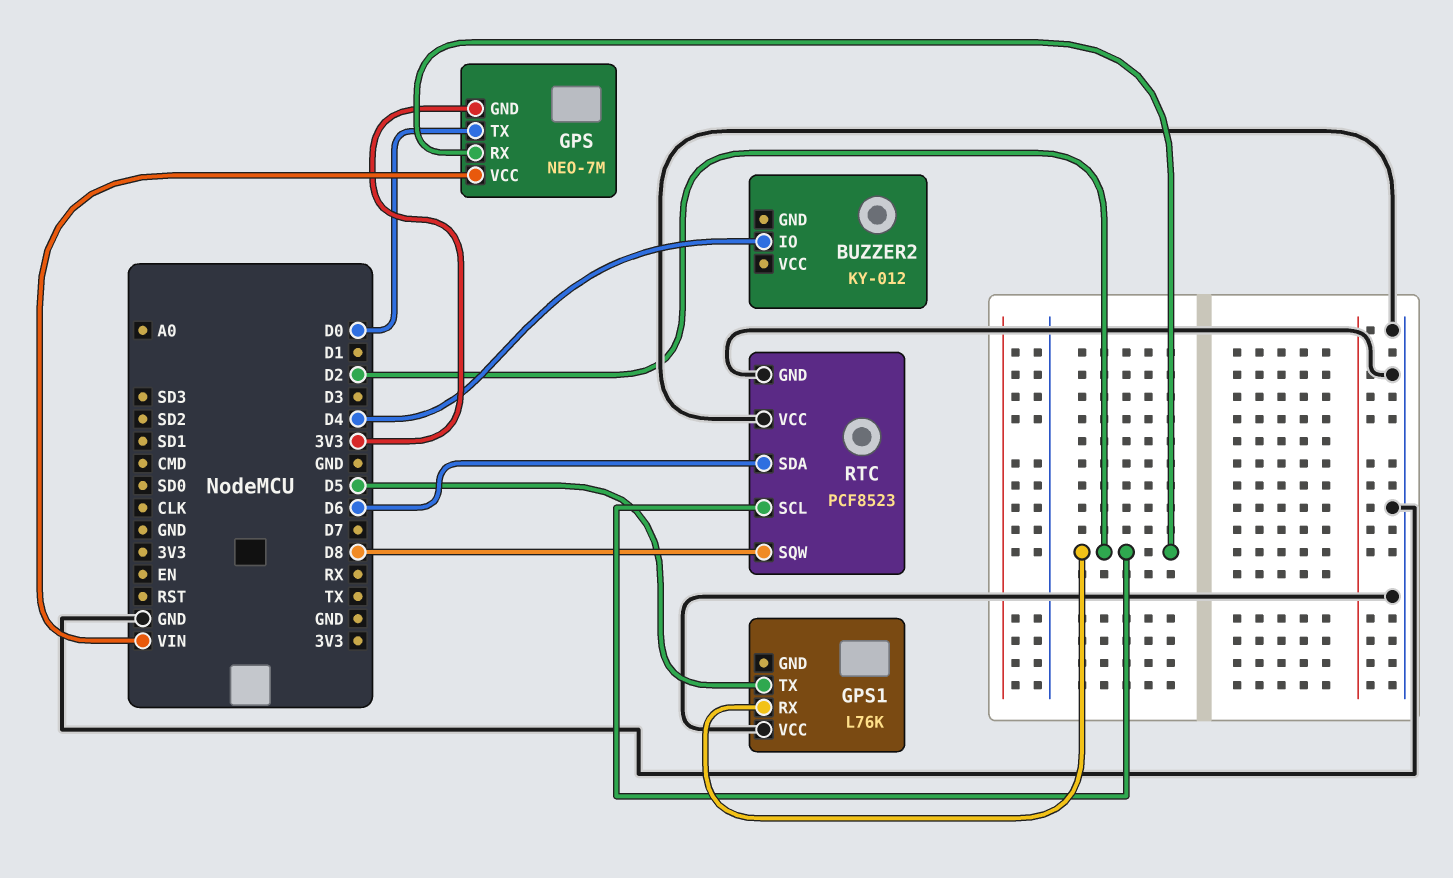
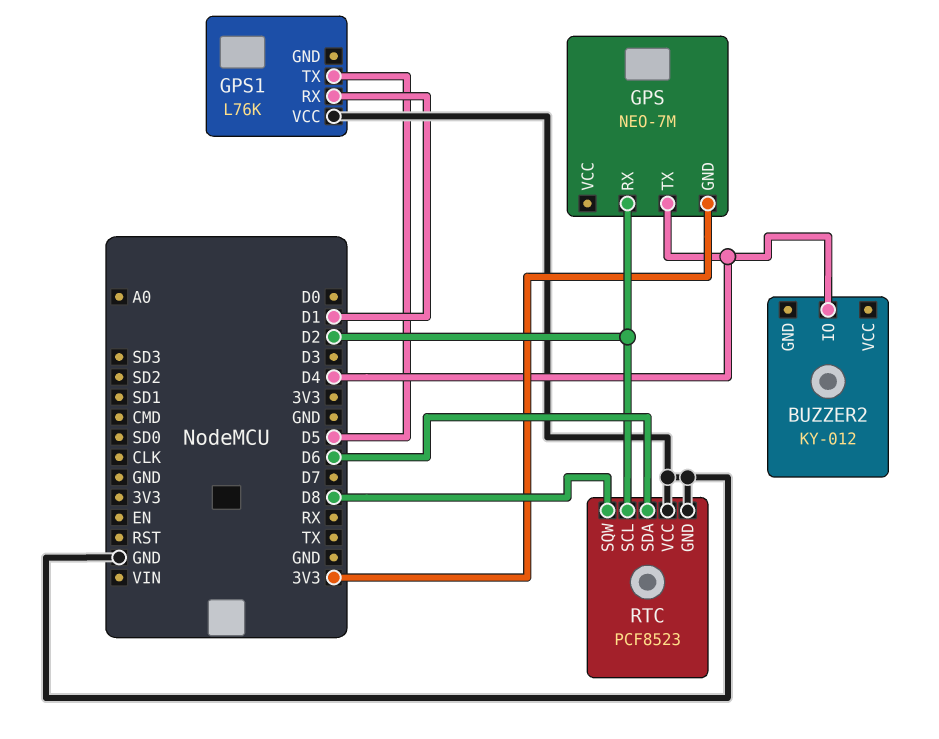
GPS pin TX: D0 -> D4
GPS pin VCC: VIN -> none
GPS1 pin RX: D2 -> D1

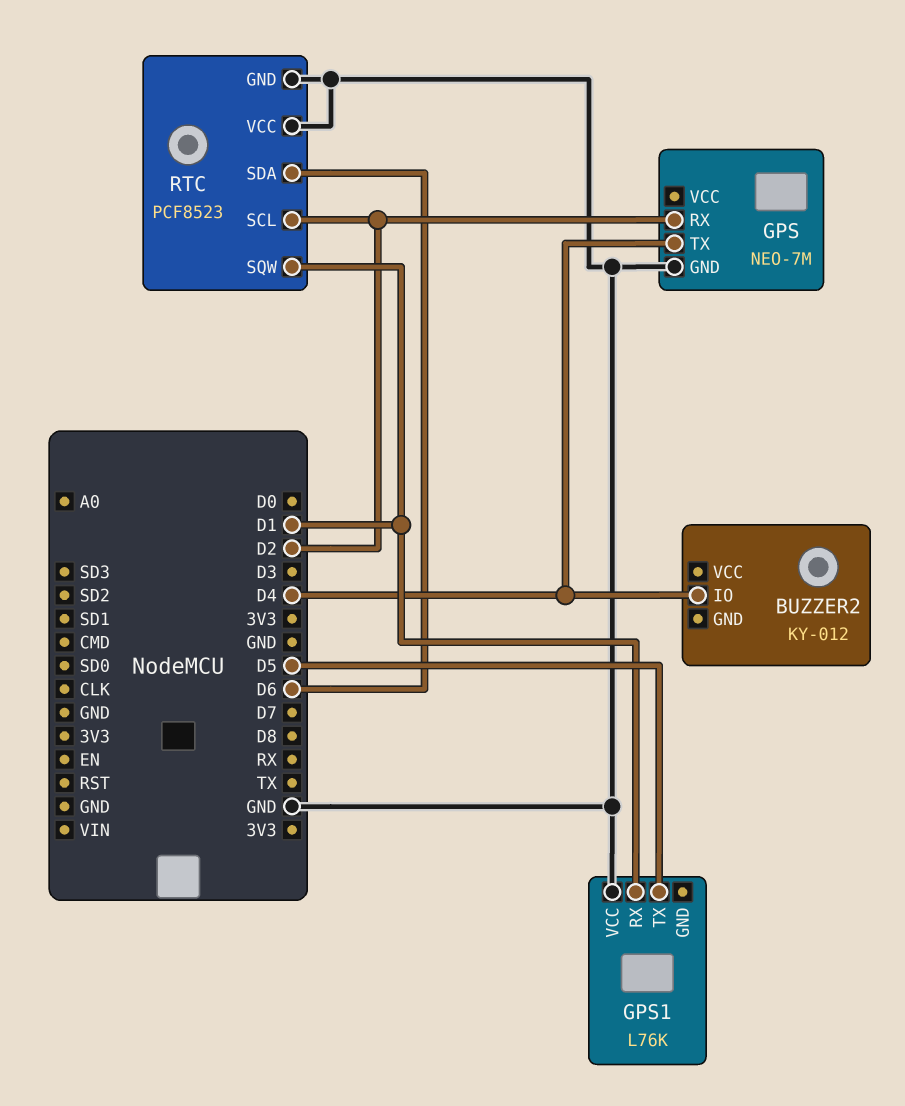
GPS pin GND: 3V3 -> GND
RTC pin SQW: D8 -> D1

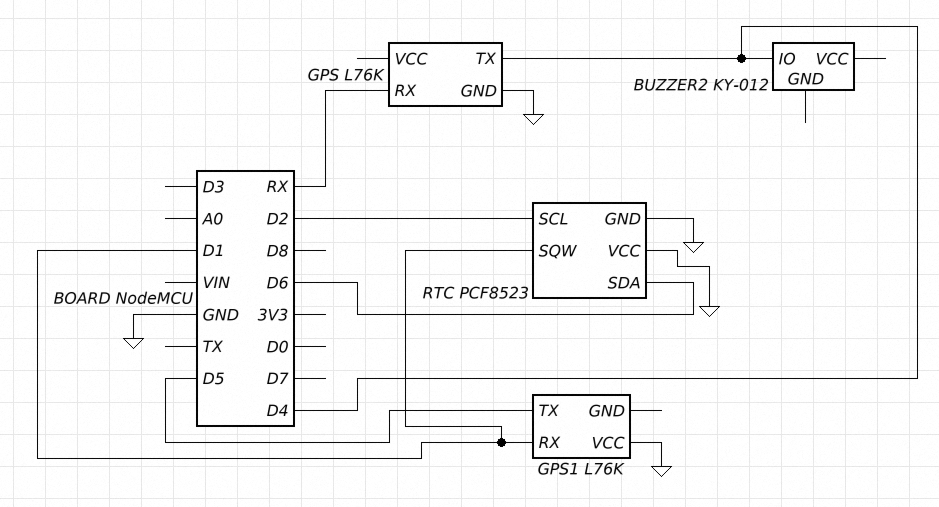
GPS: NEO-7M -> L76K
GPS pin RX: D2 -> RX

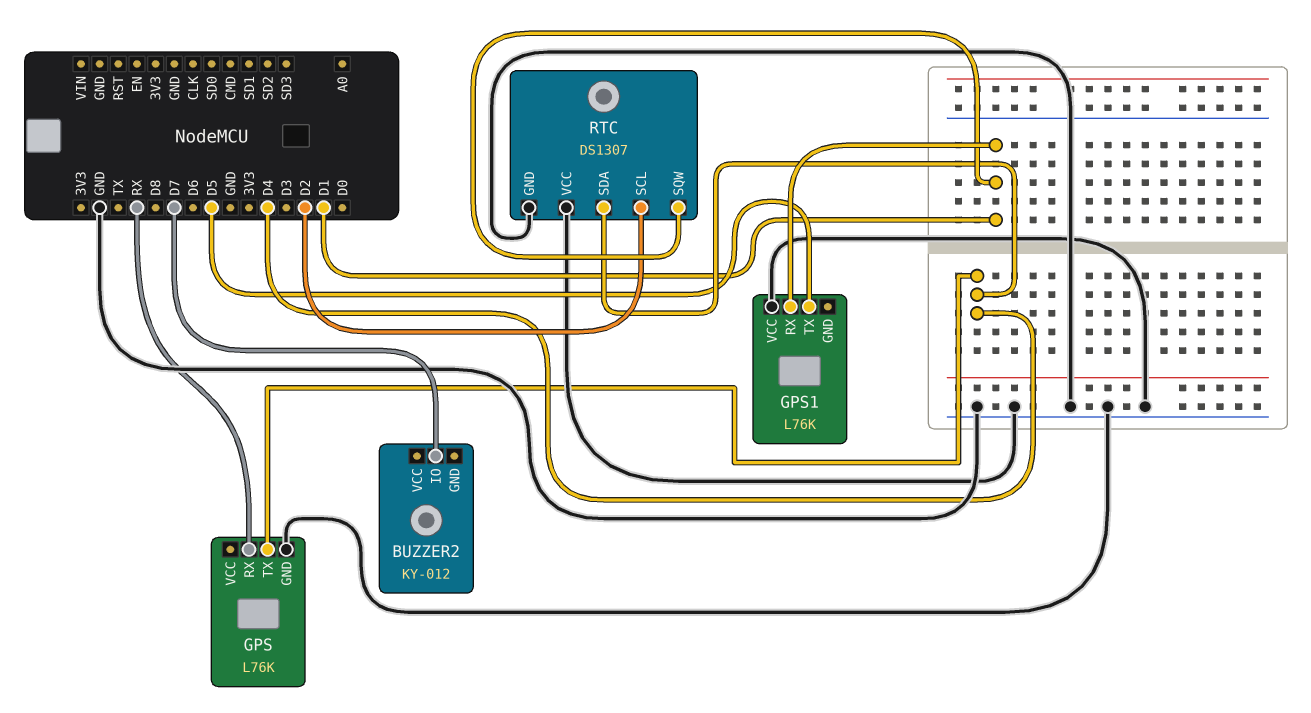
BUZZER2 pin IO: D4 -> D7
RTC: PCF8523 -> DS1307
RTC pin SDA: D6 -> D4

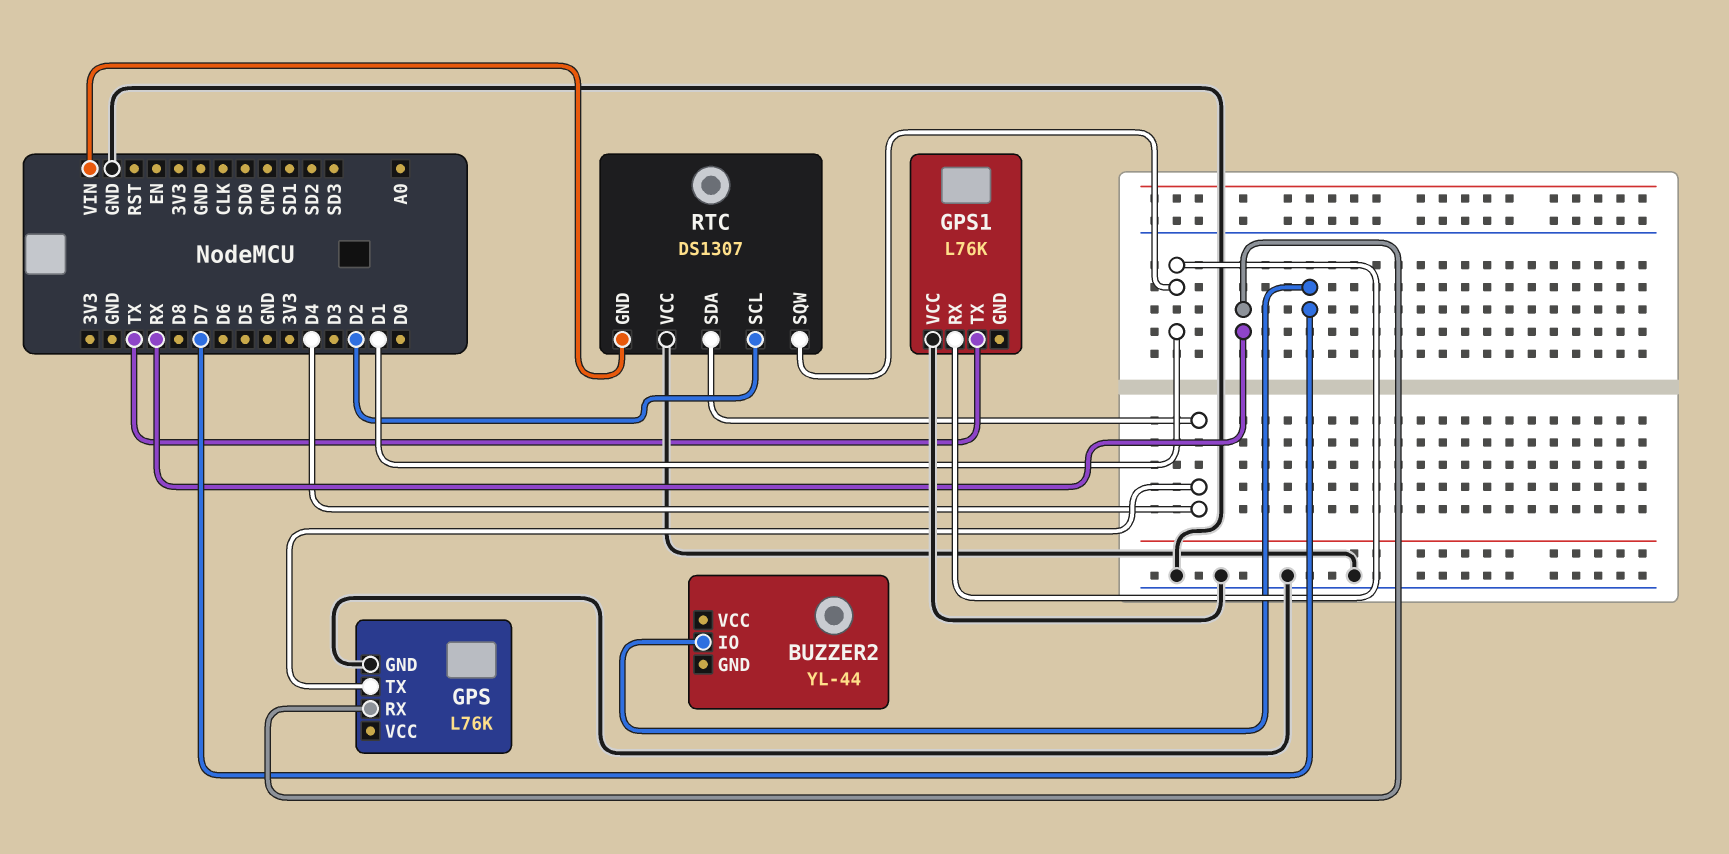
BUZZER2: KY-012 -> YL-44
GPS1 pin TX: D5 -> TX
RTC pin GND: GND -> VIN

